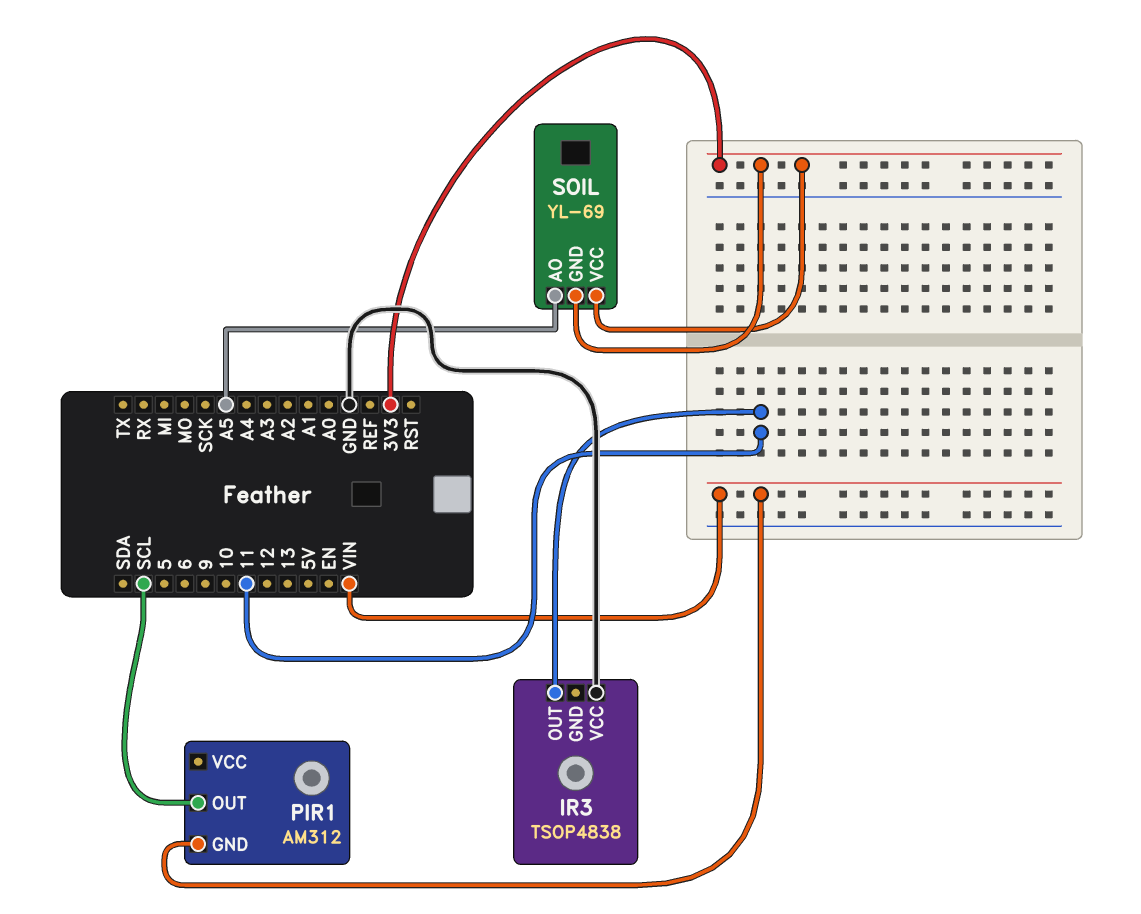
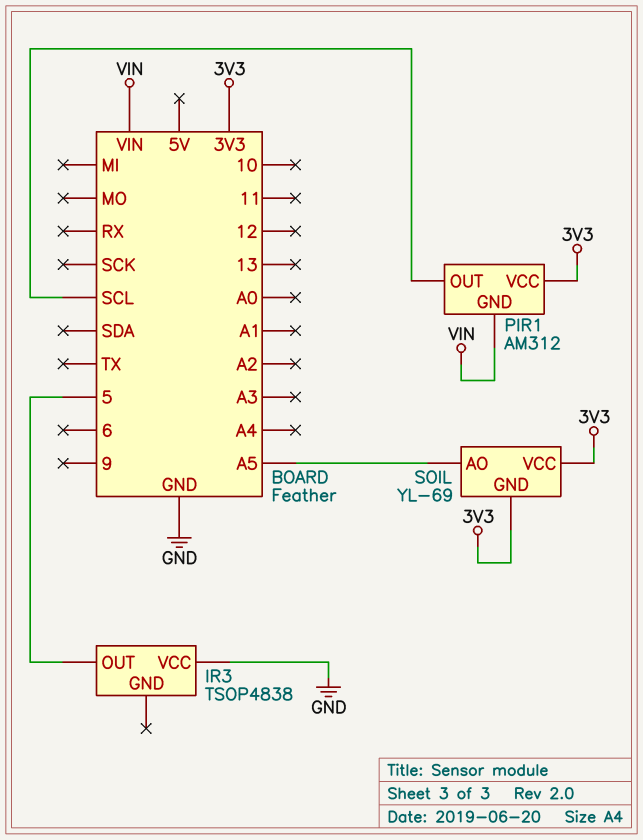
IR3 pin OUT: 11 -> 5
PIR1 pin VCC: none -> 3V3

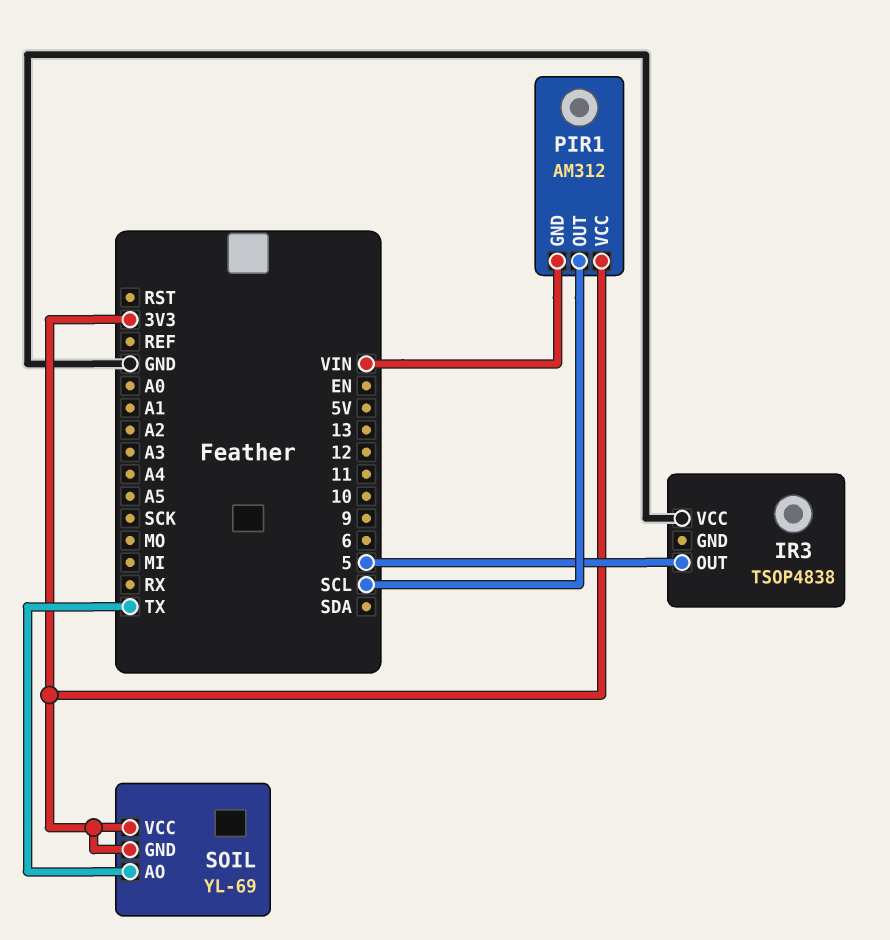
SOIL pin AO: A5 -> TX

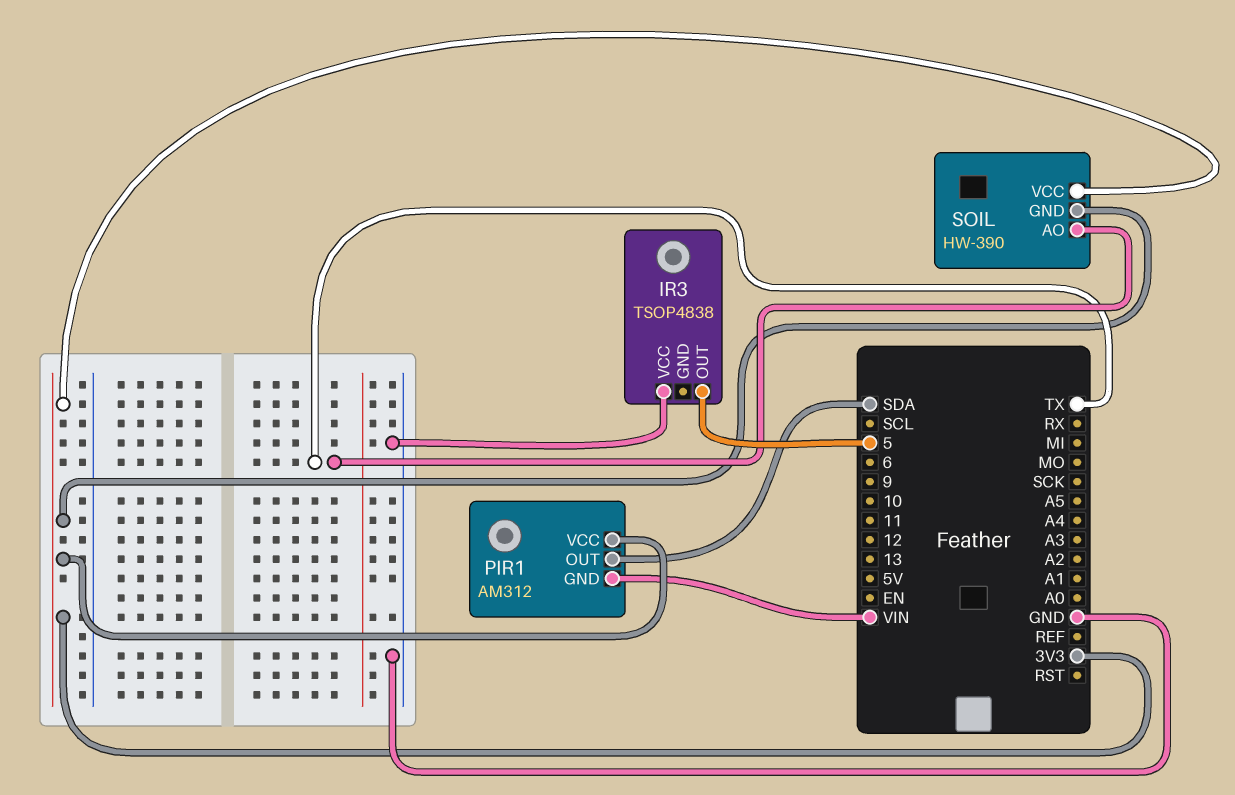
PIR1 pin OUT: SCL -> SDA
SOIL: YL-69 -> HW-390

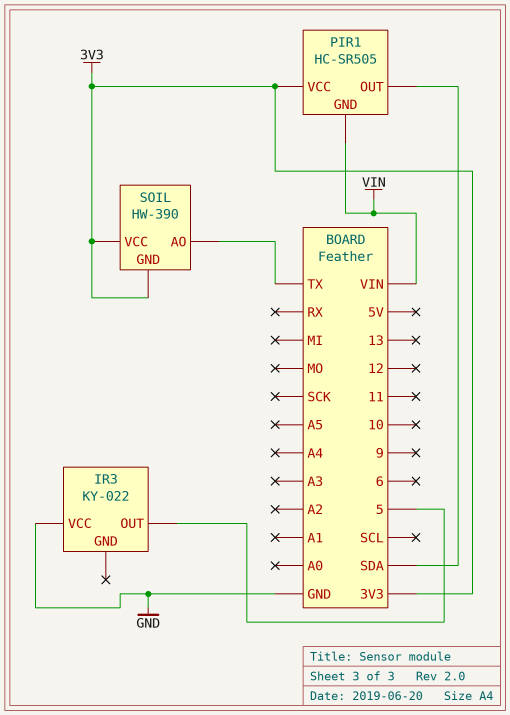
IR3: TSOP4838 -> KY-022
PIR1: AM312 -> HC-SR505

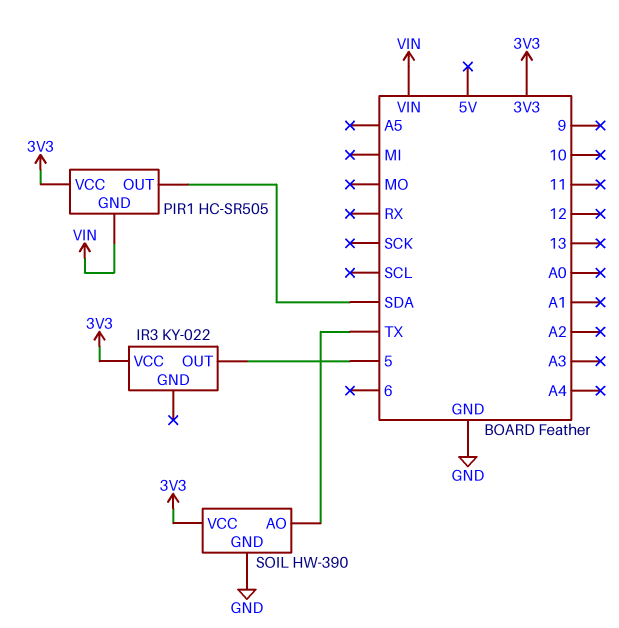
IR3 pin VCC: GND -> 3V3
SOIL pin GND: 3V3 -> GND

